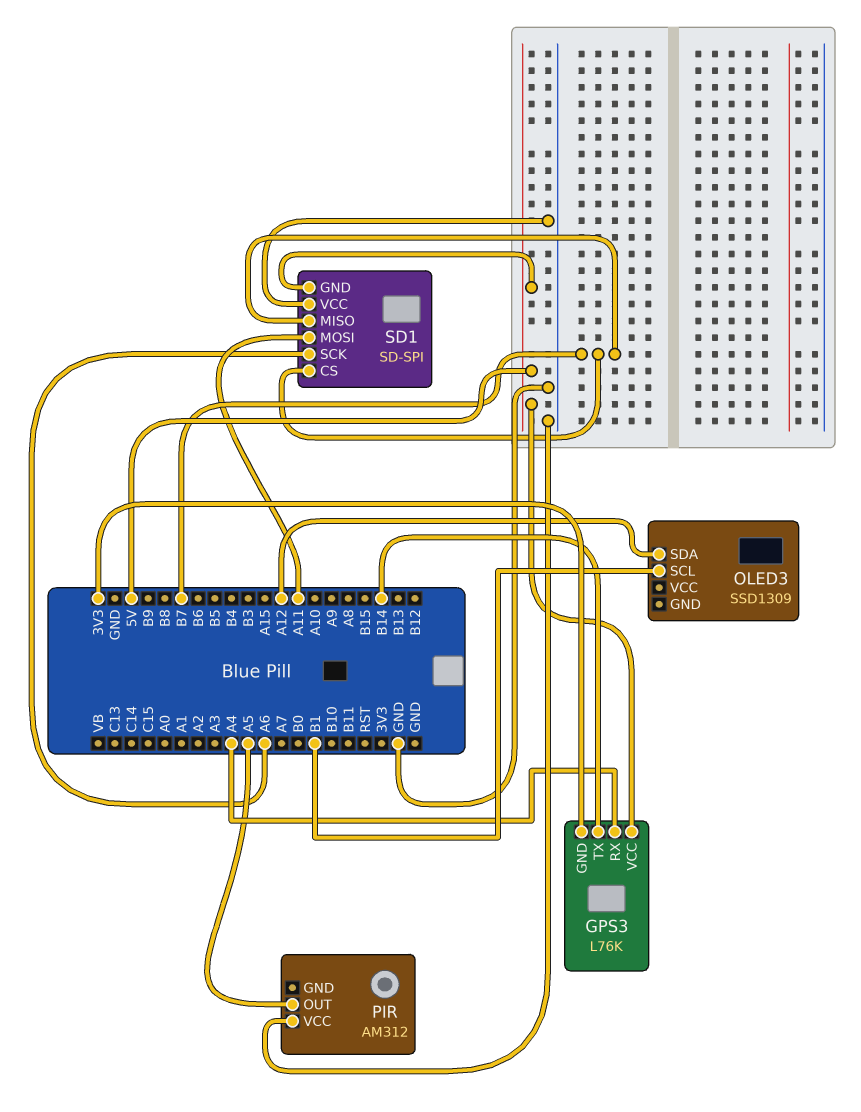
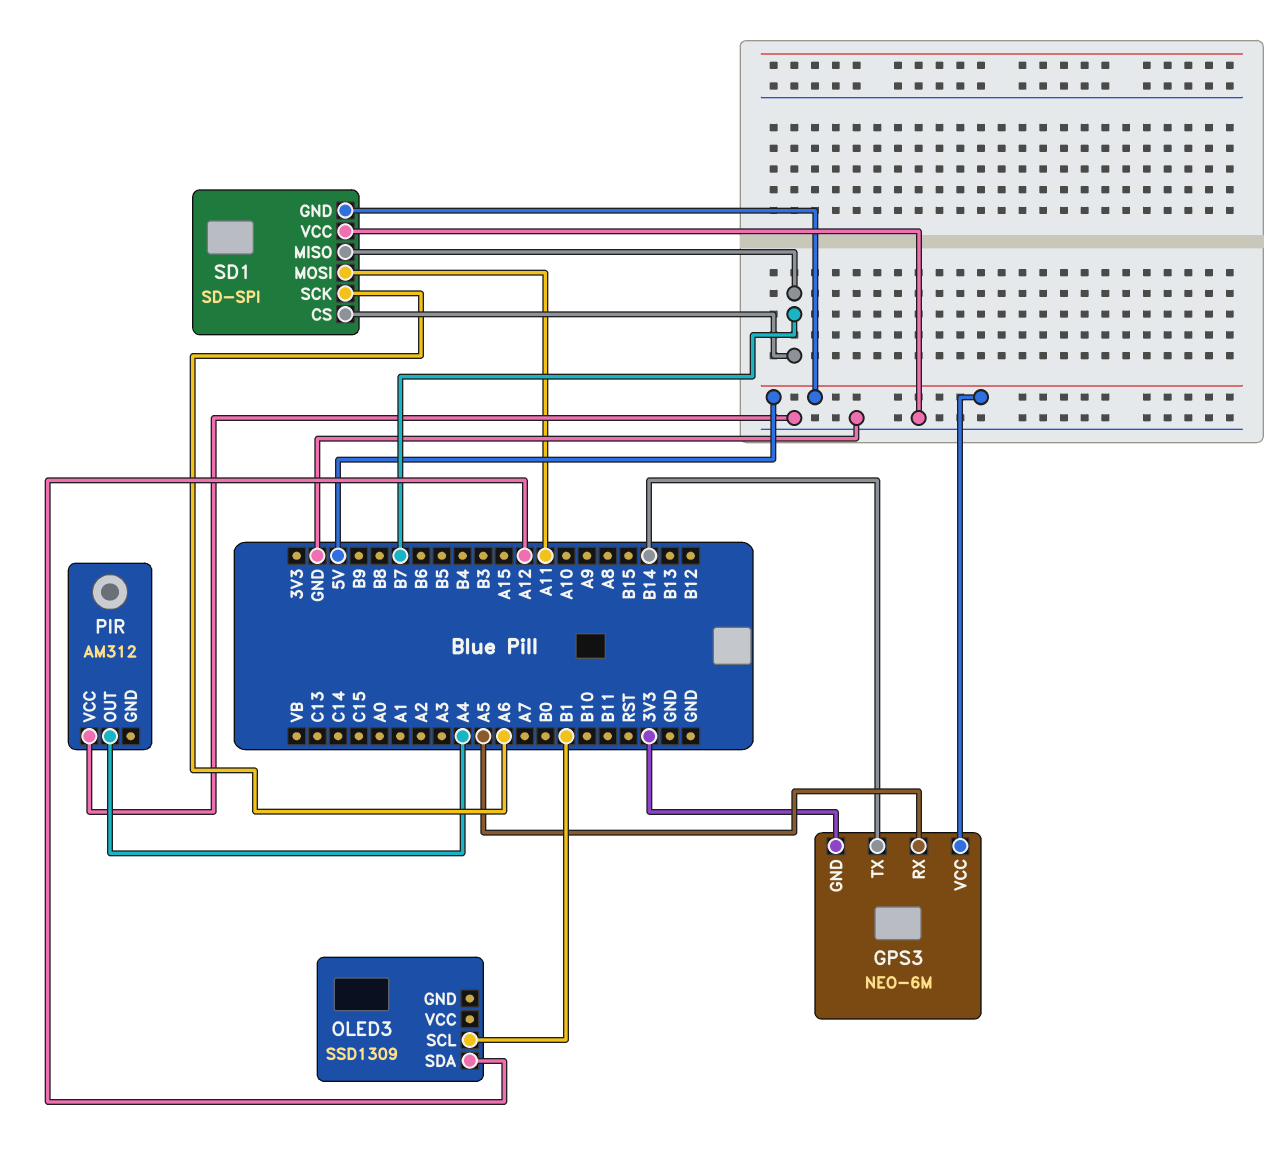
GPS3: L76K -> NEO-6M
GPS3 pin RX: A4 -> A5
PIR pin OUT: A5 -> A4

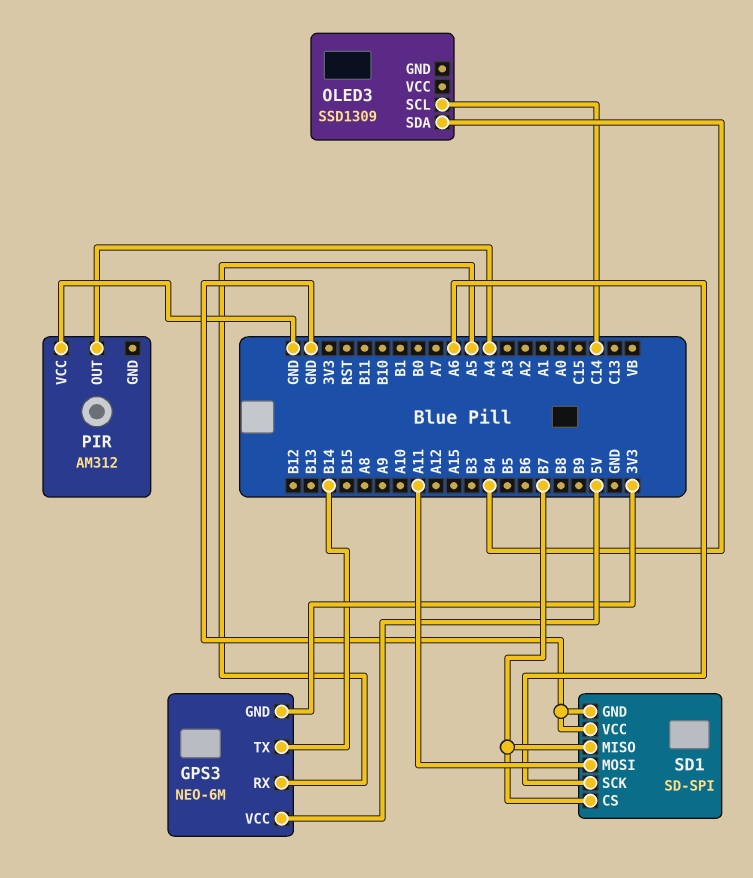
OLED3 pin SCL: B1 -> C14
OLED3 pin SDA: A12 -> B4
SD1 pin GND: 5V -> GND

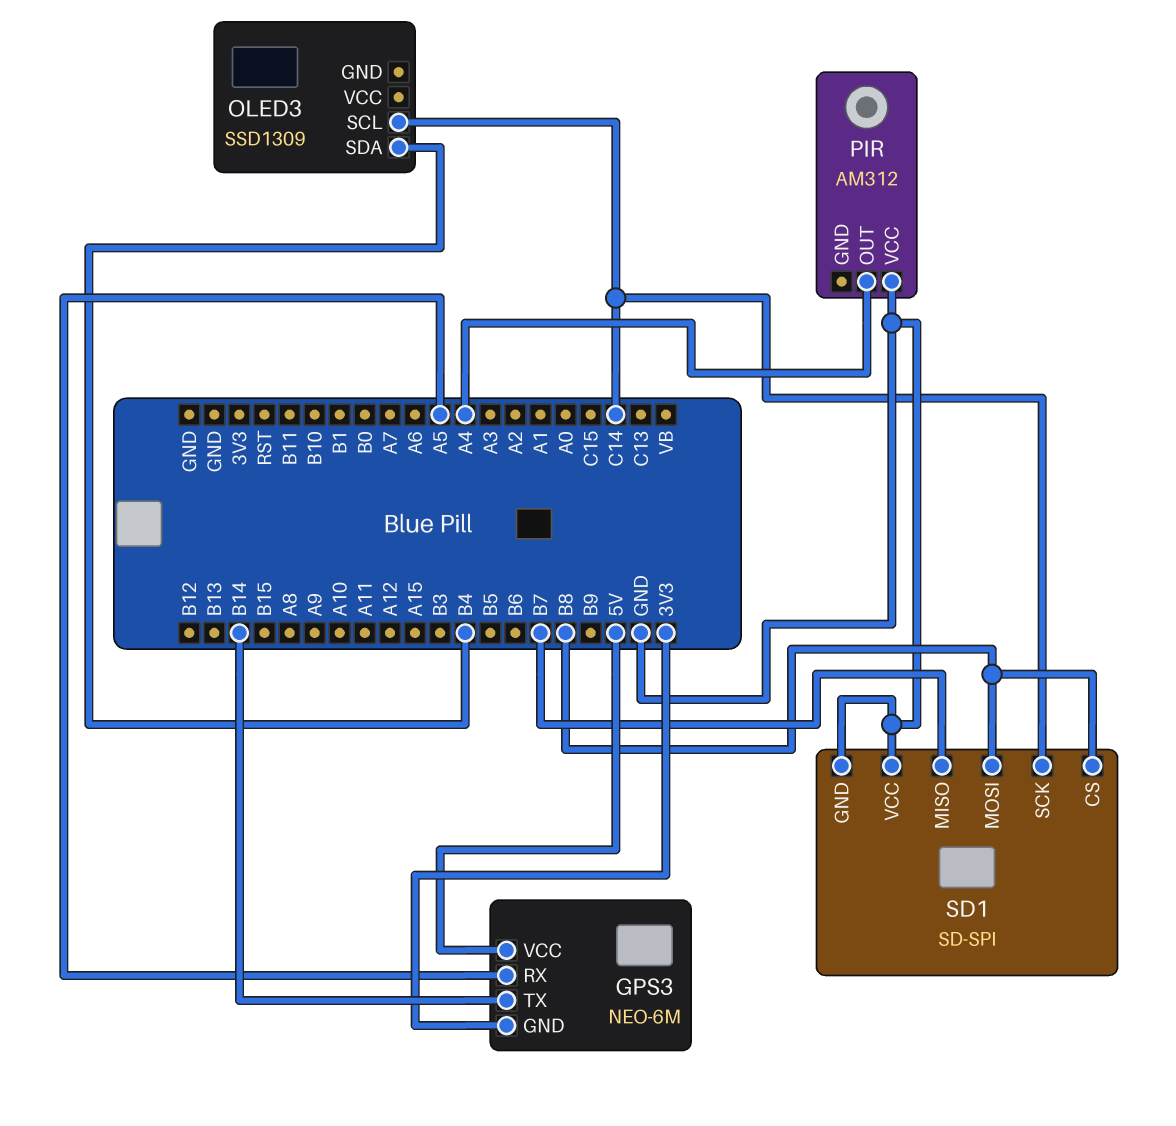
SD1 pin CS: B7 -> B8
SD1 pin MOSI: A11 -> B8
SD1 pin SCK: A6 -> C14

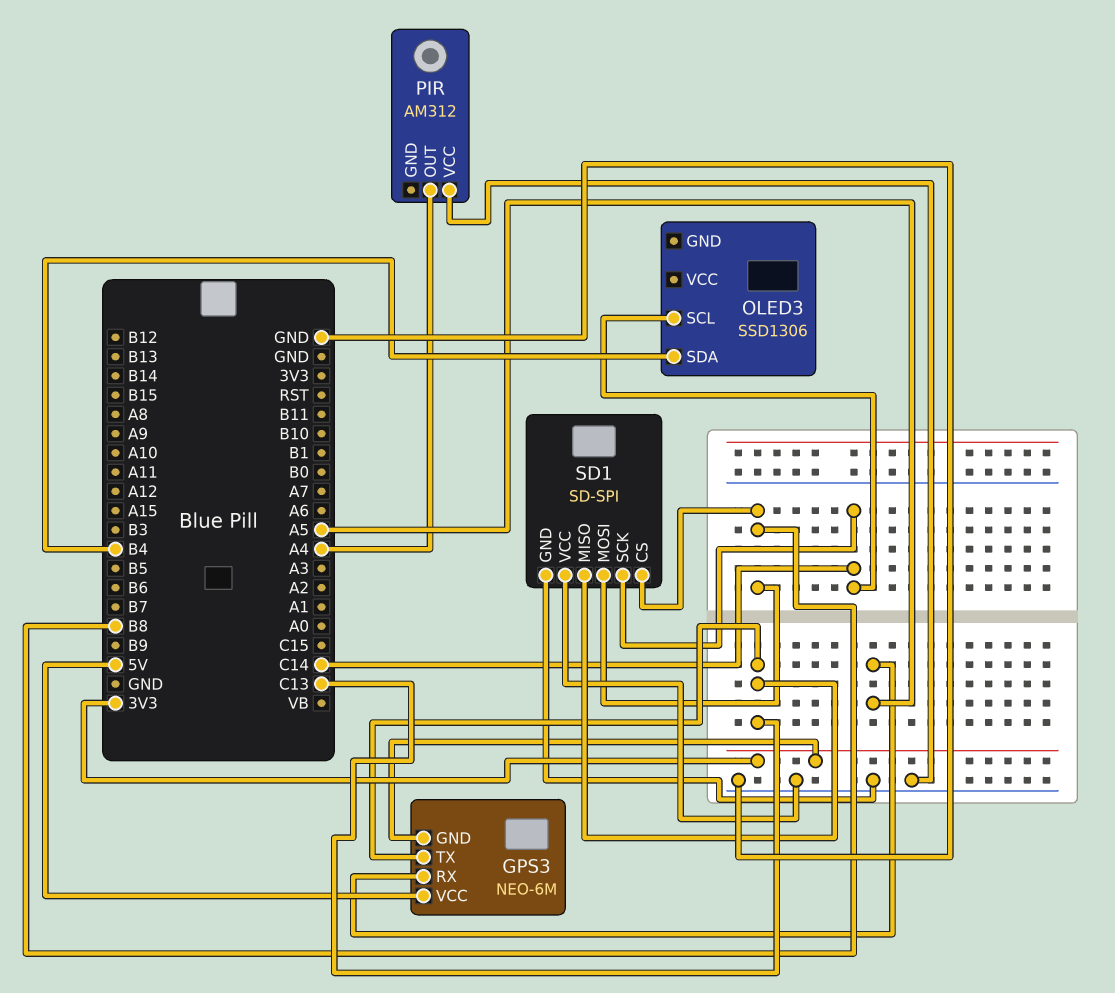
GPS3 pin TX: B14 -> C13
OLED3: SSD1309 -> SSD1306
SD1 pin MISO: B7 -> C13

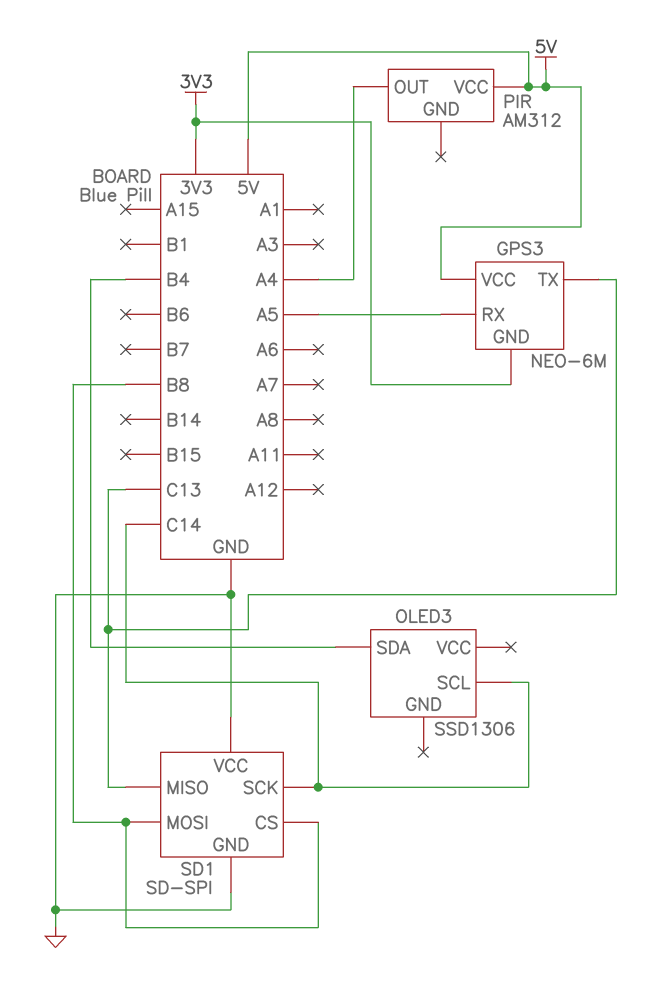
PIR pin VCC: GND -> 5V

